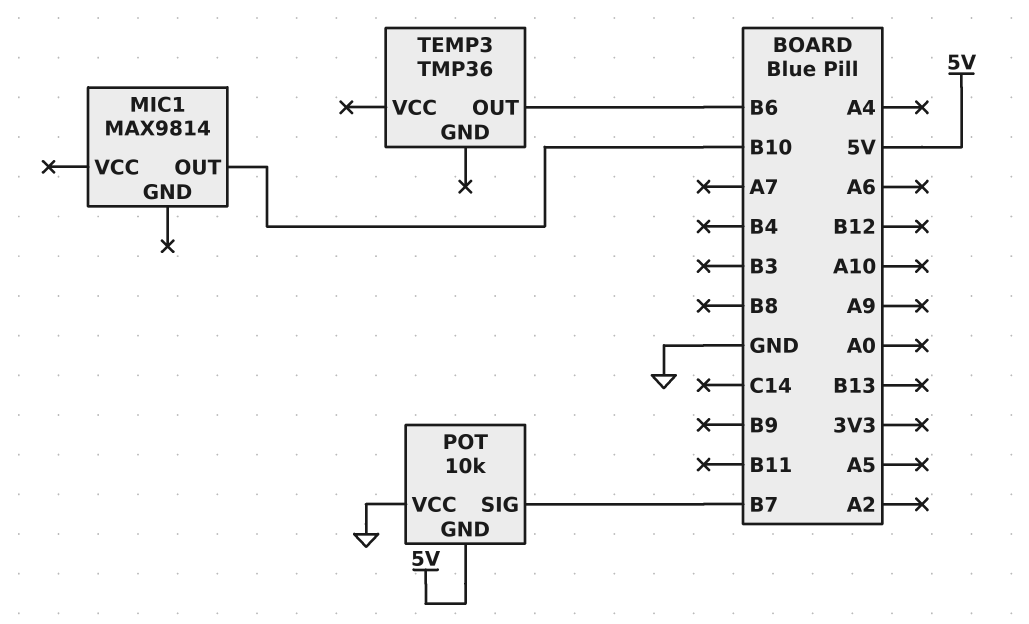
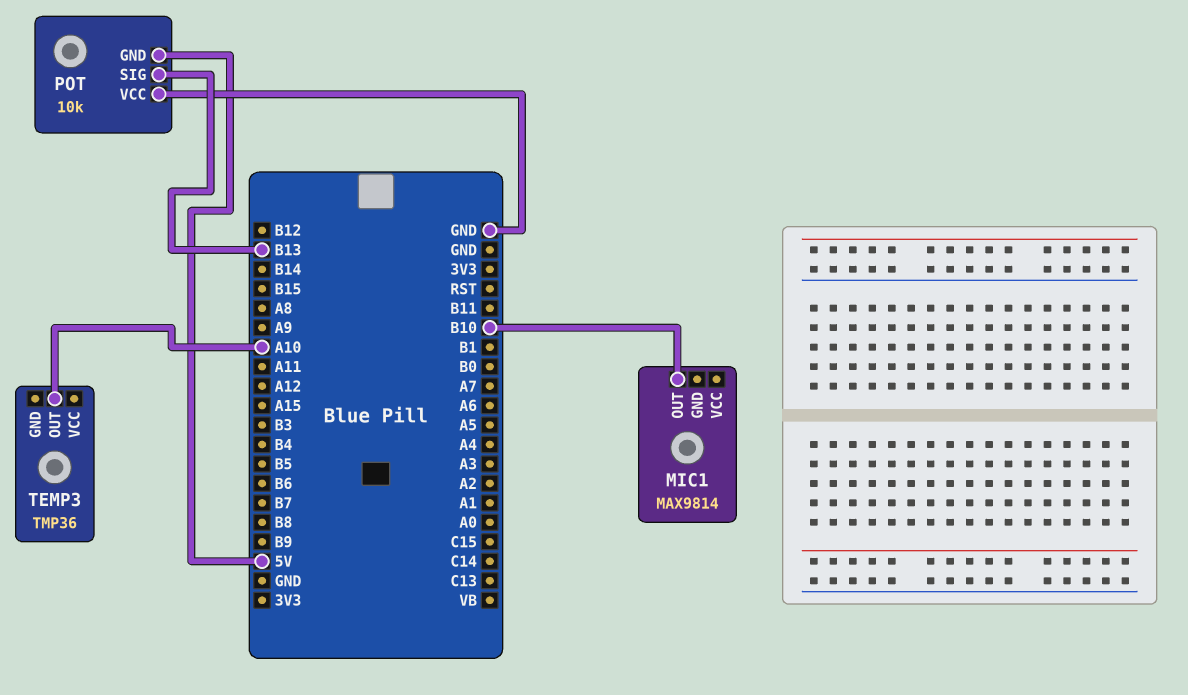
POT pin SIG: B7 -> B13
TEMP3 pin OUT: B6 -> A10

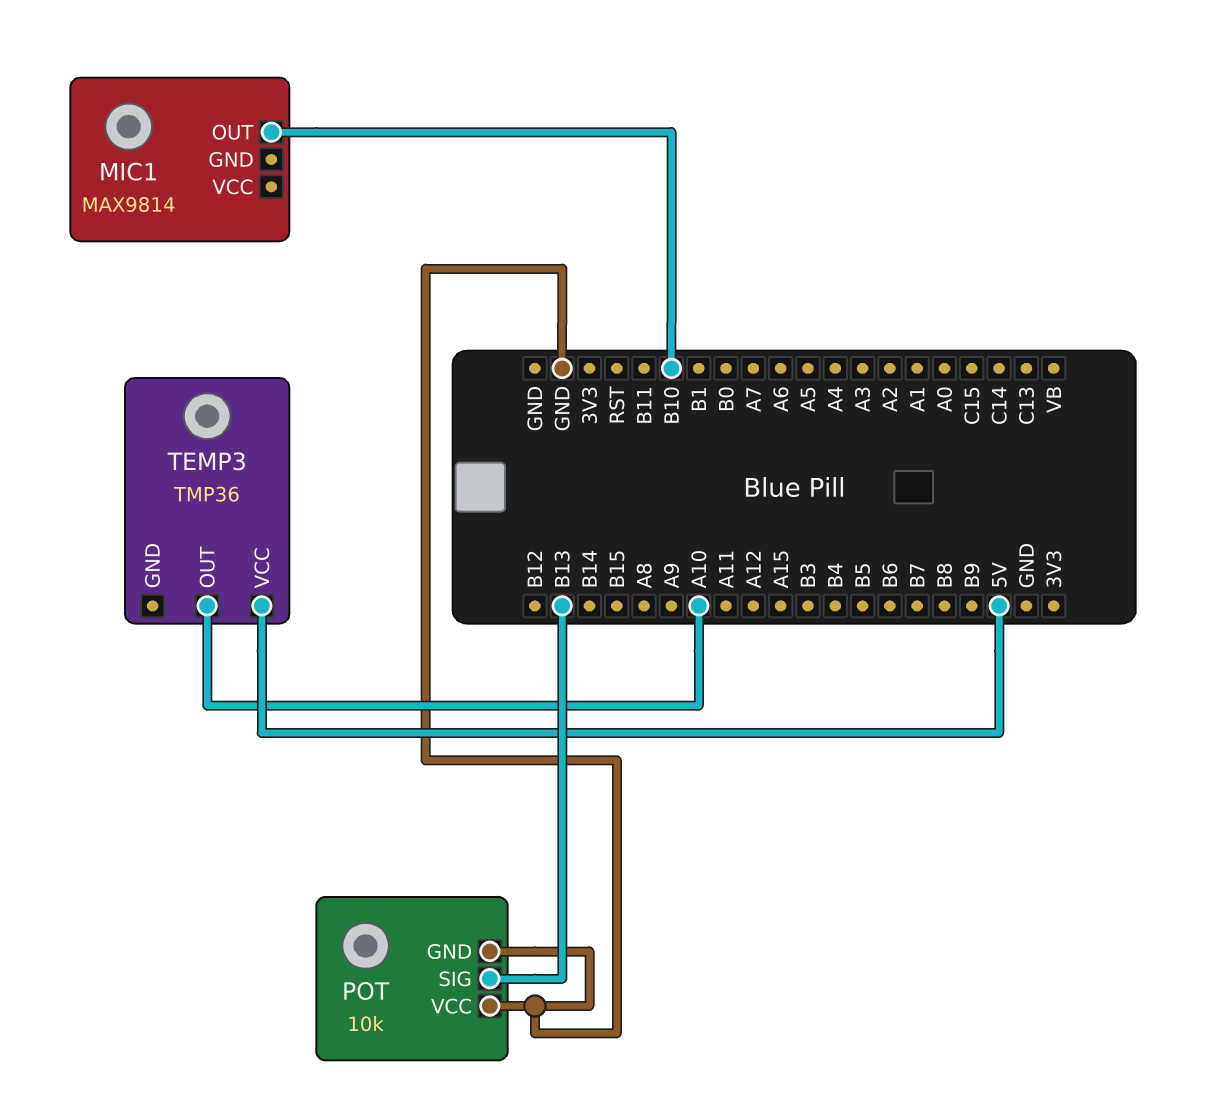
POT pin GND: 5V -> GND
TEMP3 pin VCC: none -> 5V

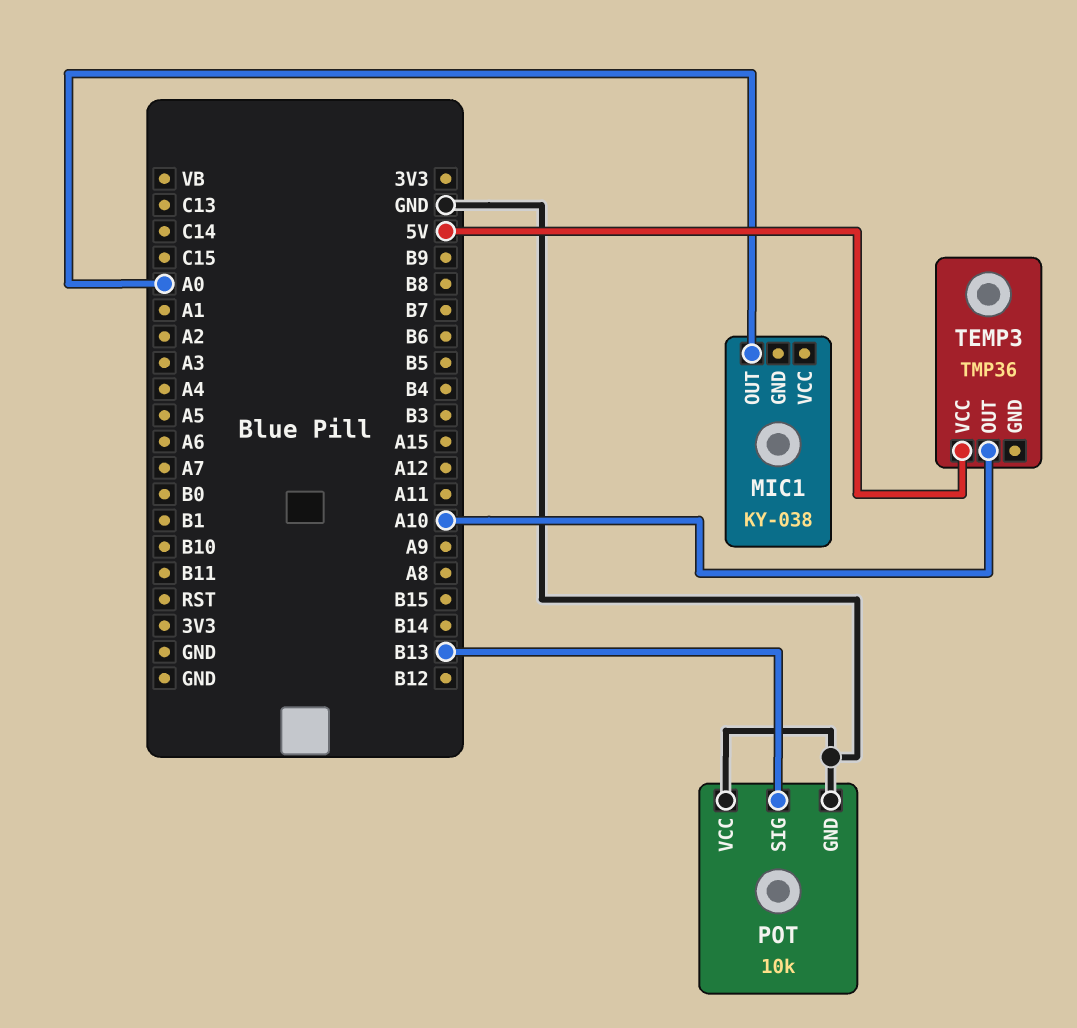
MIC1: MAX9814 -> KY-038
MIC1 pin OUT: B10 -> A0

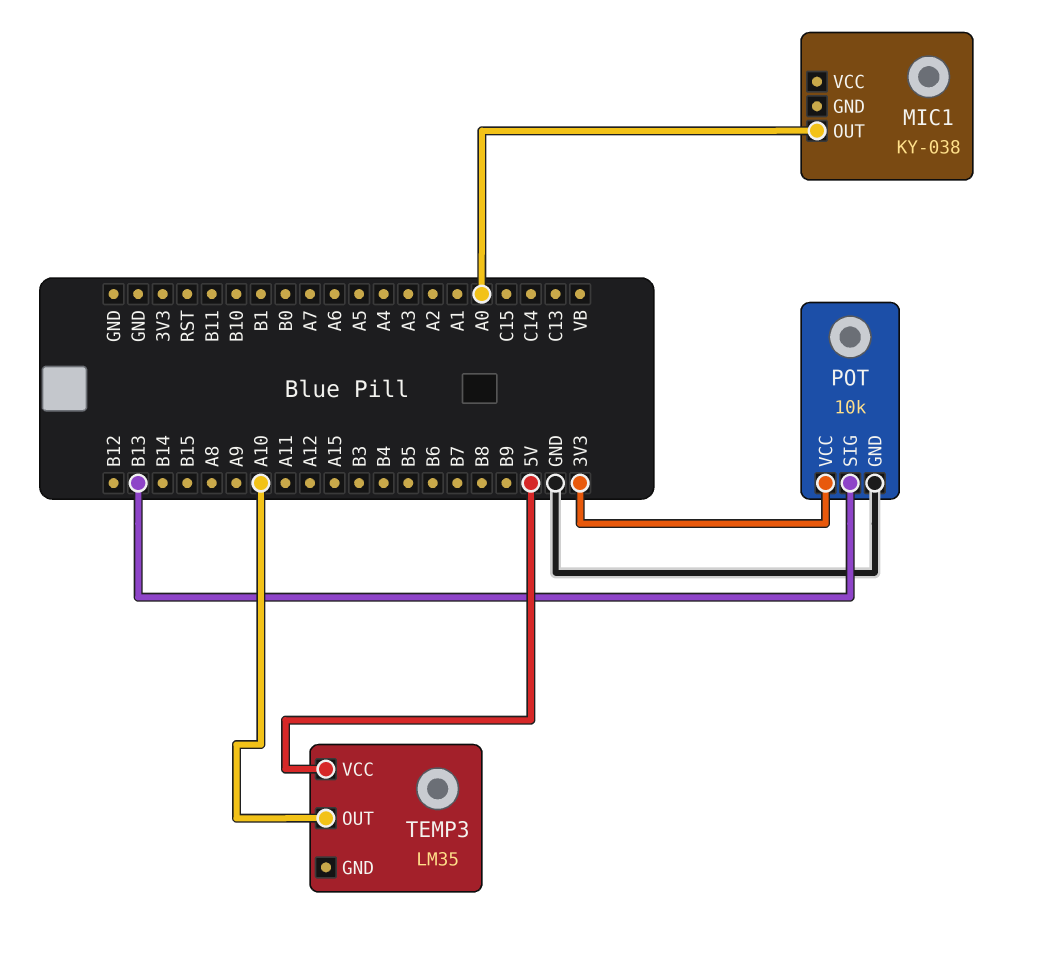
POT pin VCC: GND -> 3V3
TEMP3: TMP36 -> LM35

